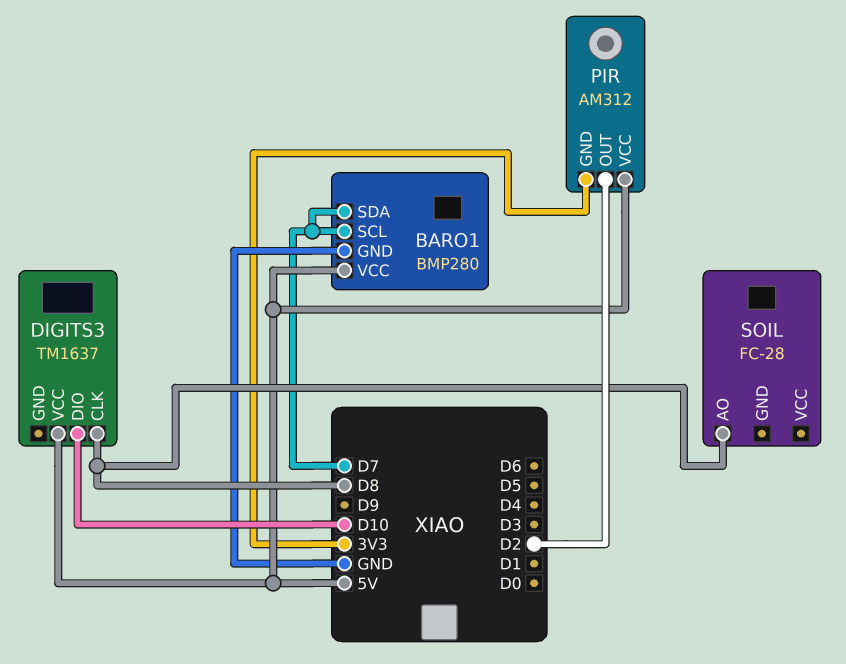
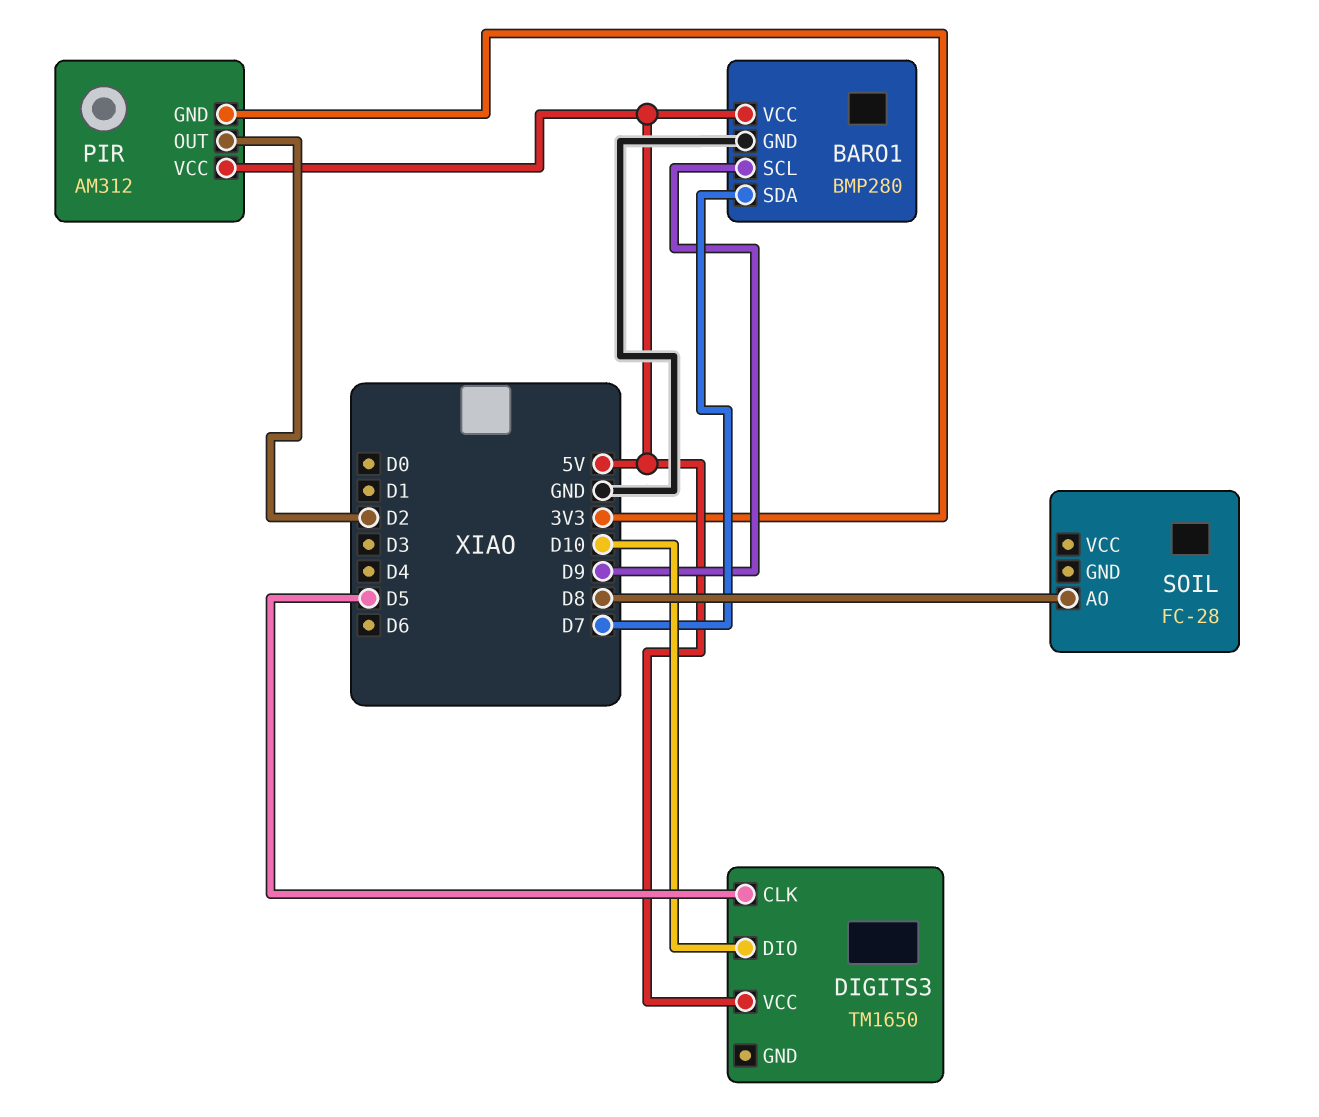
BARO1 pin SCL: D7 -> D9
DIGITS3: TM1637 -> TM1650
DIGITS3 pin CLK: D8 -> D5

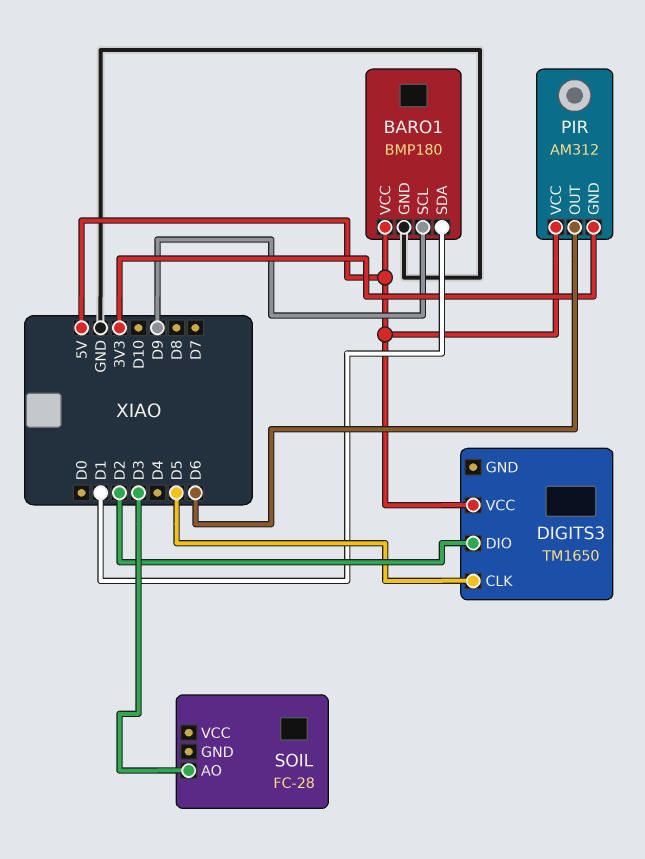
BARO1: BMP280 -> BMP180
BARO1 pin SDA: D7 -> D1
DIGITS3 pin DIO: D10 -> D2
PIR pin OUT: D2 -> D6
SOIL pin AO: D8 -> D3

